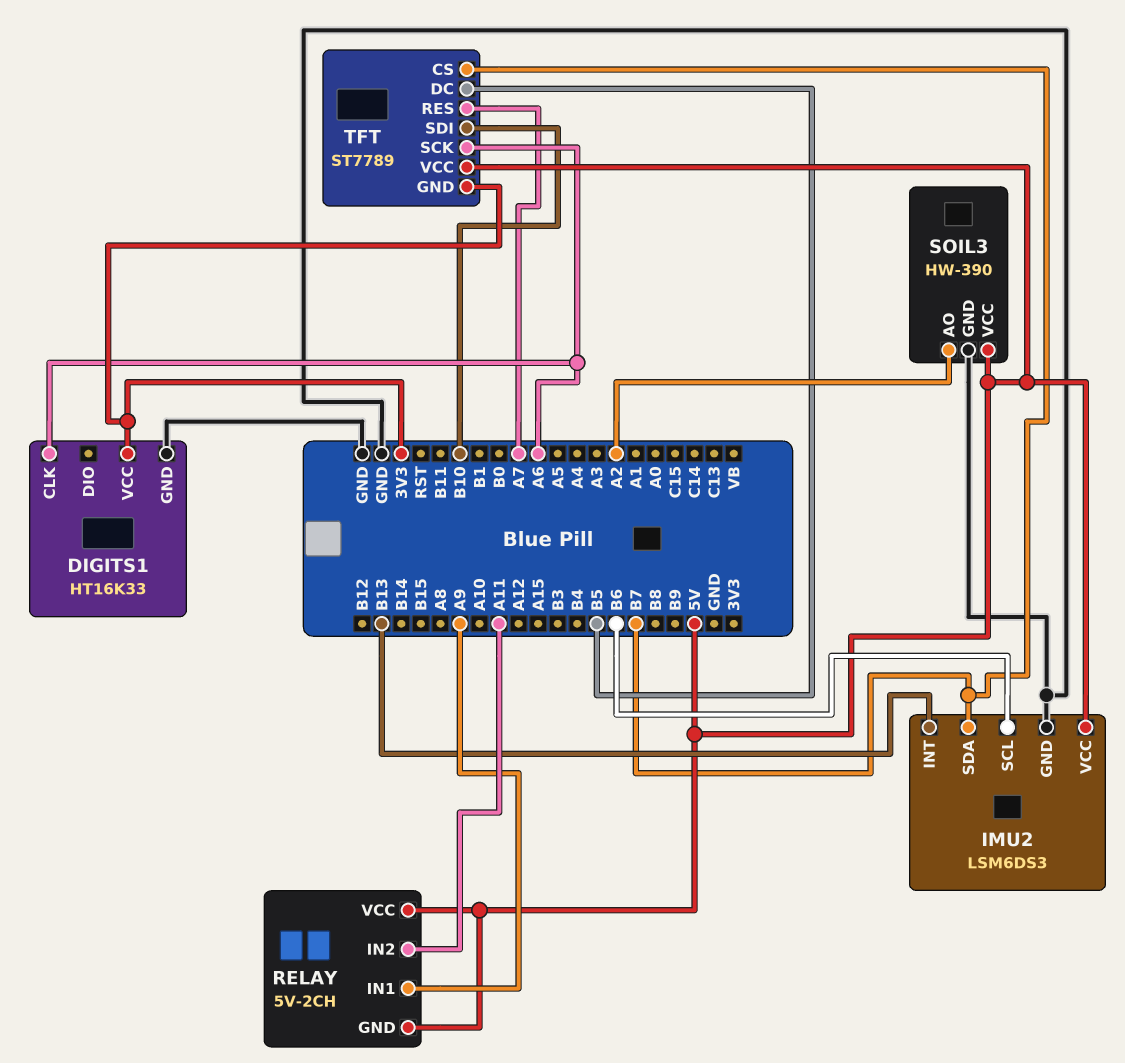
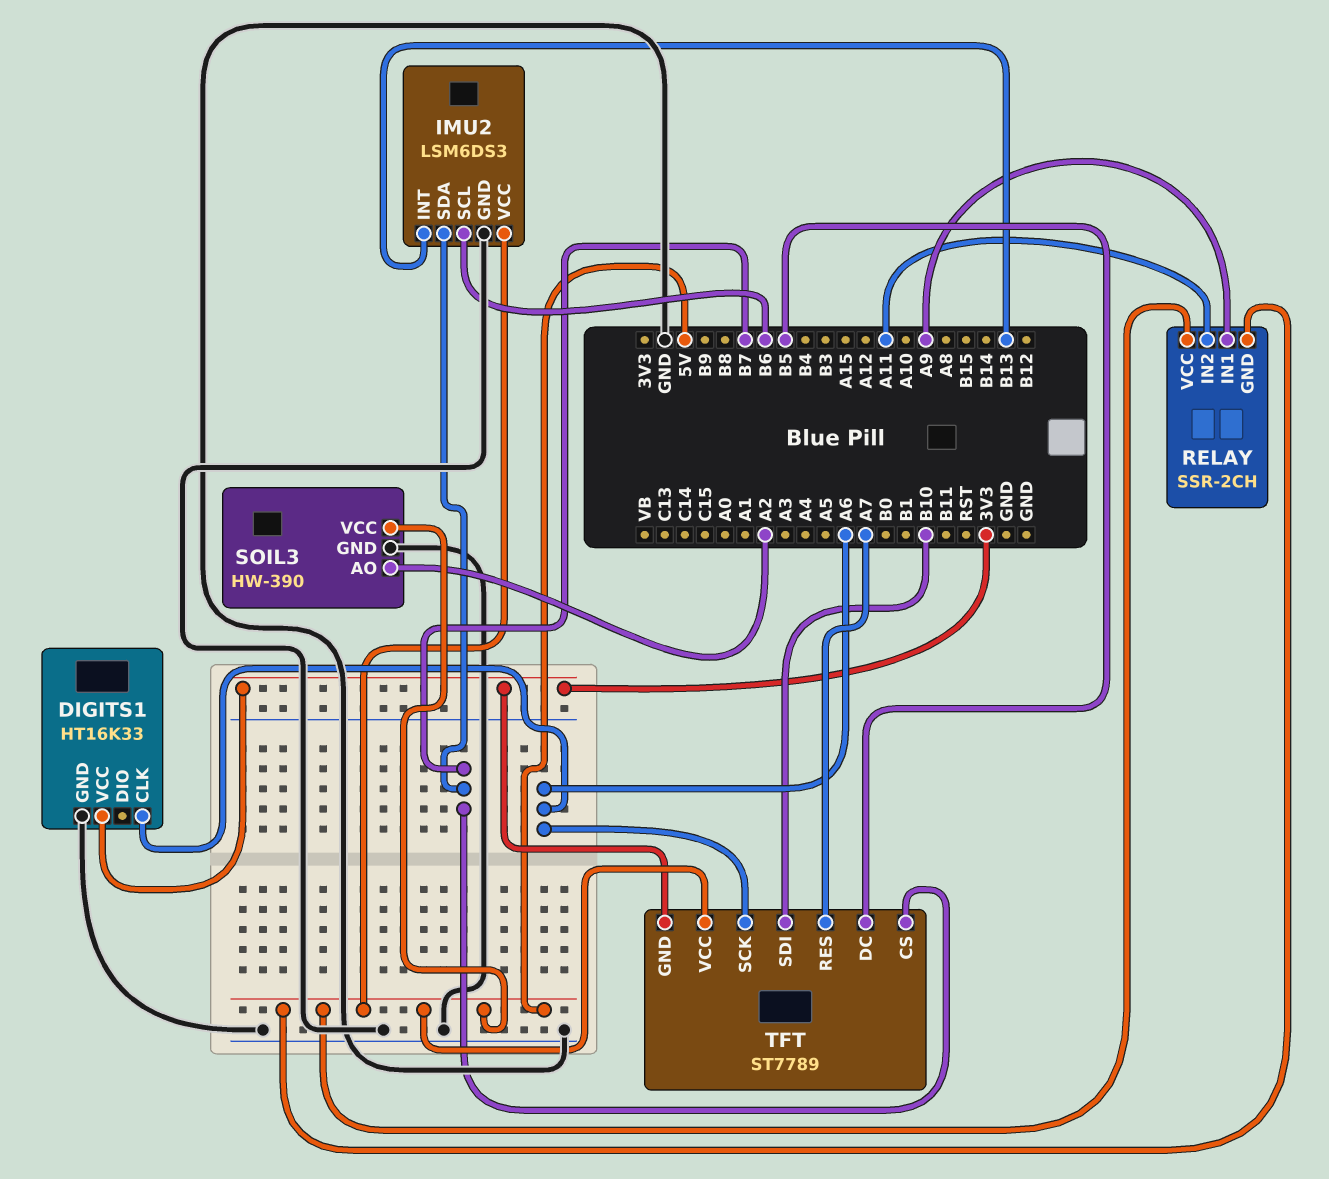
RELAY: 5V-2CH -> SSR-2CH

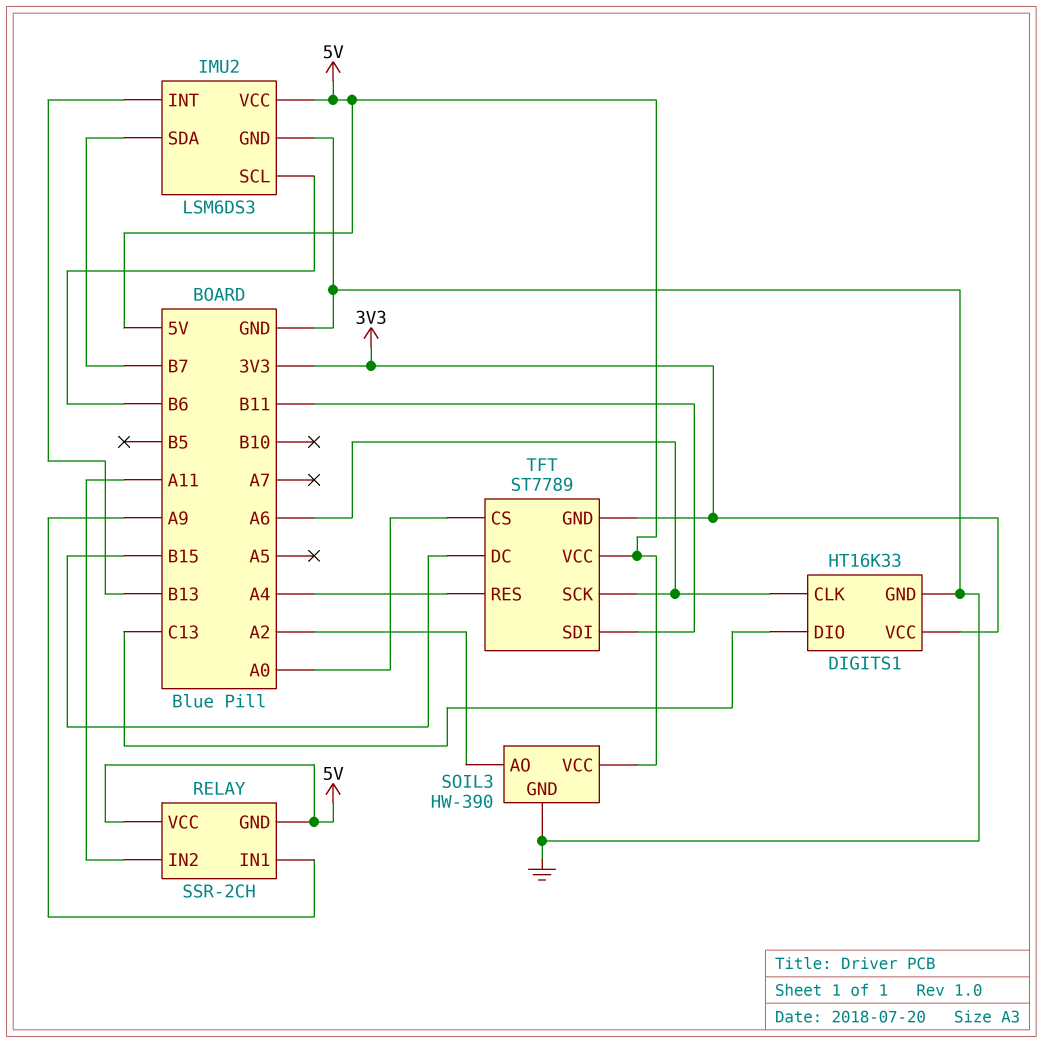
DIGITS1 pin DIO: none -> C13
TFT pin CS: B7 -> A0
TFT pin DC: B5 -> B15
TFT pin RES: A7 -> A4
TFT pin SDI: B10 -> B11

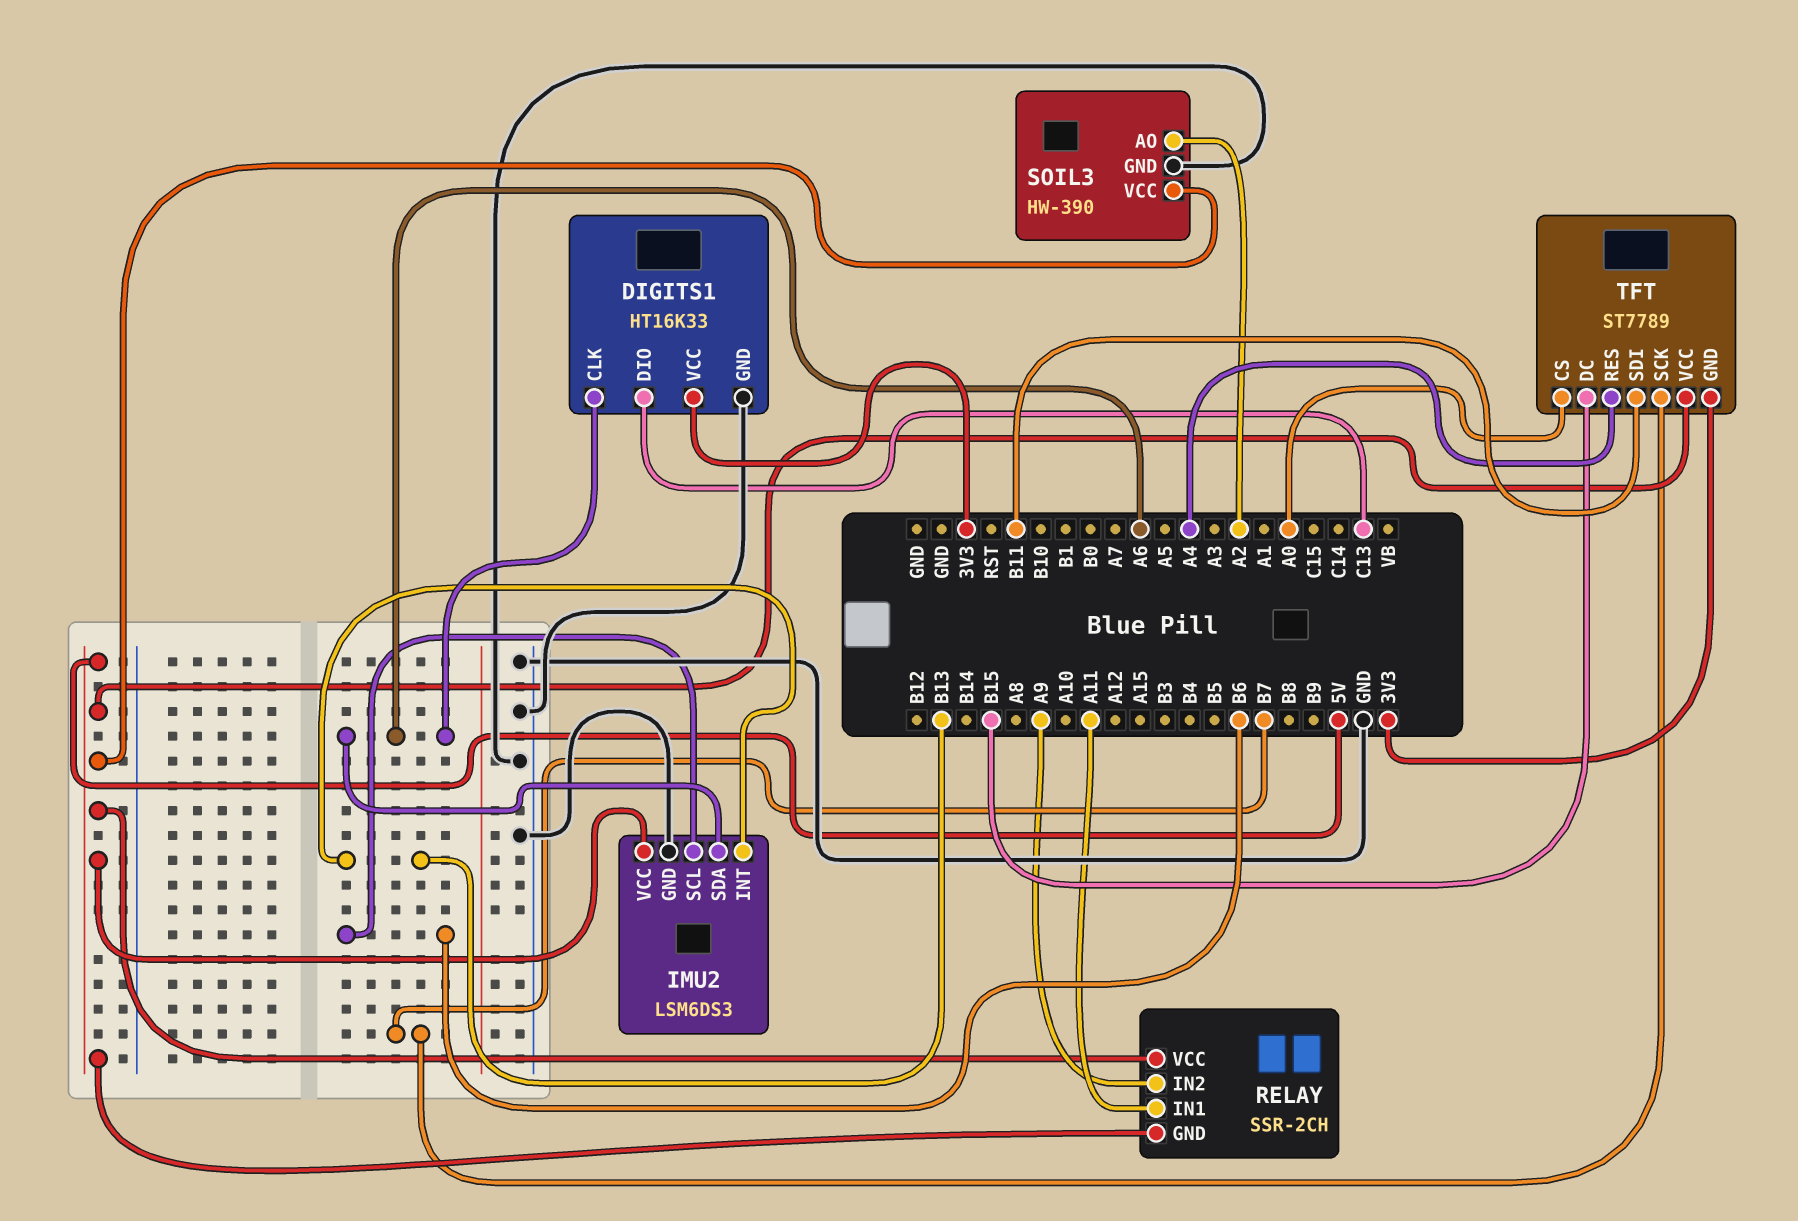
IMU2 pin SDA: B7 -> A6
RELAY pin IN1: A9 -> A11
RELAY pin IN2: A11 -> A9
TFT pin SCK: A6 -> B7

